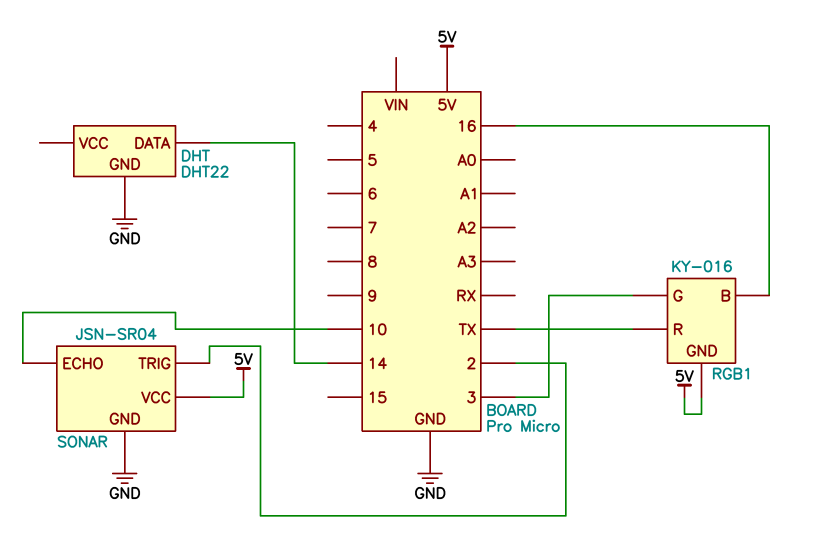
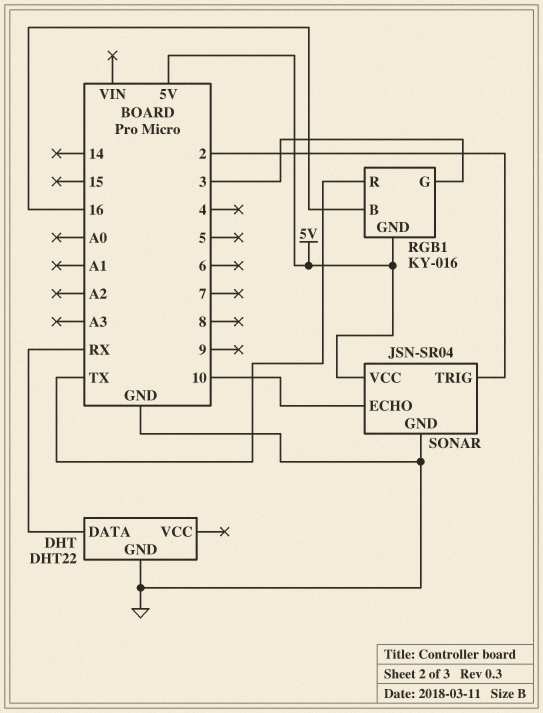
DHT pin DATA: 14 -> RX

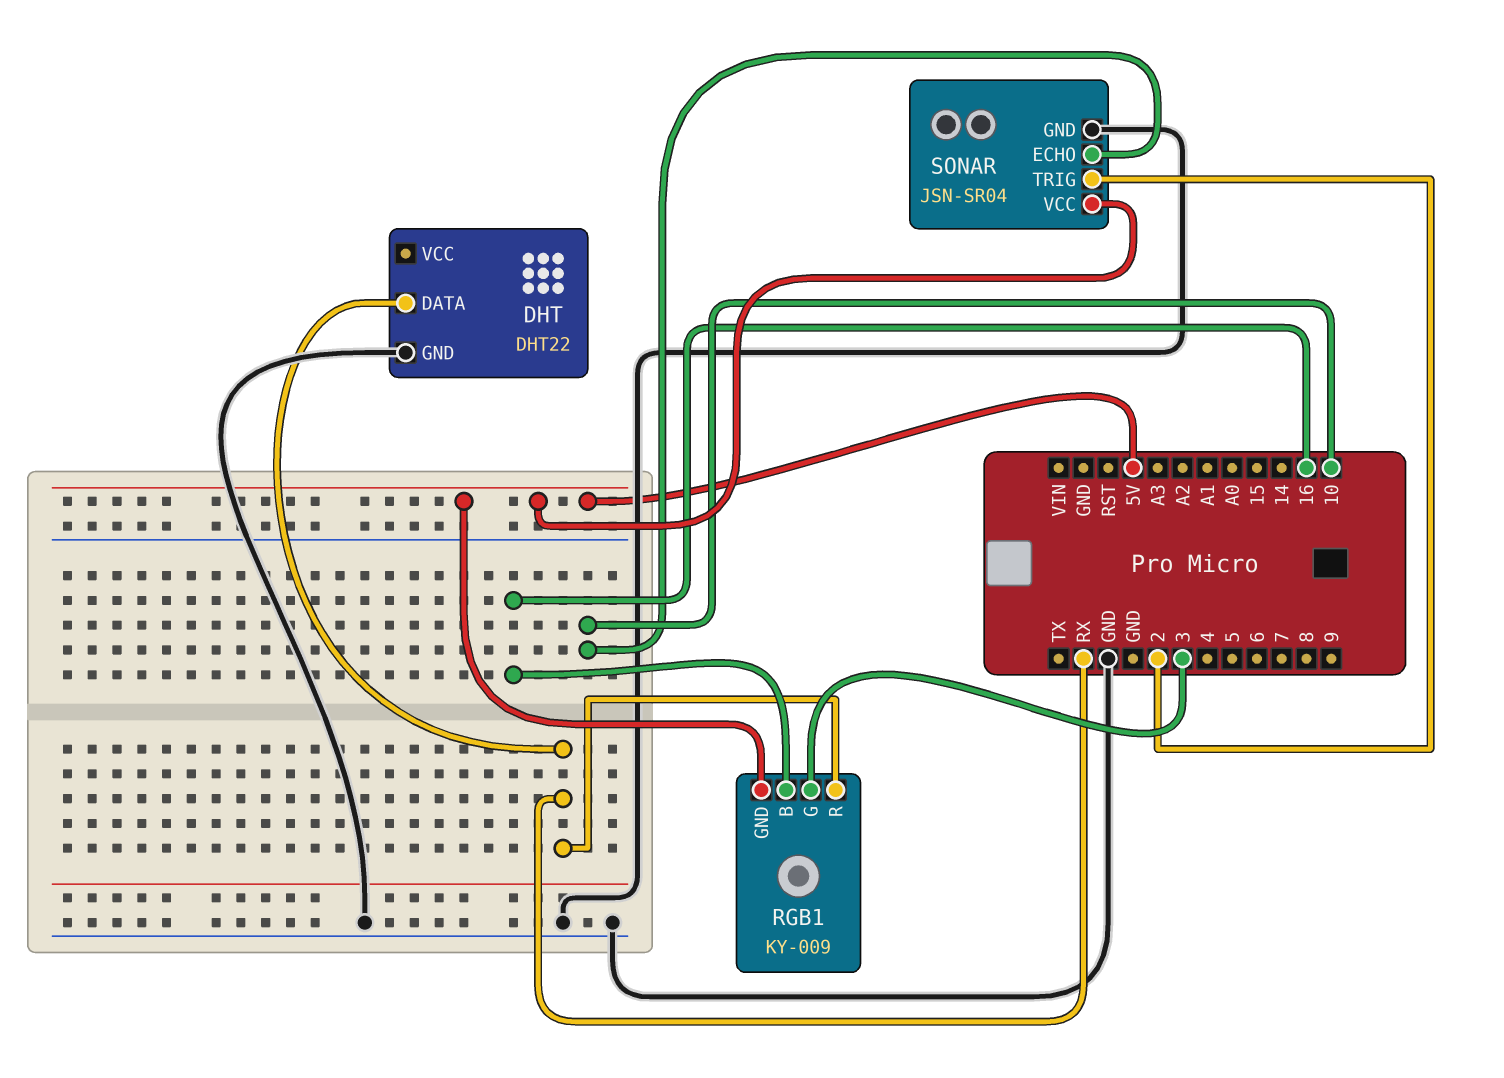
RGB1: KY-016 -> KY-009
RGB1 pin R: TX -> RX

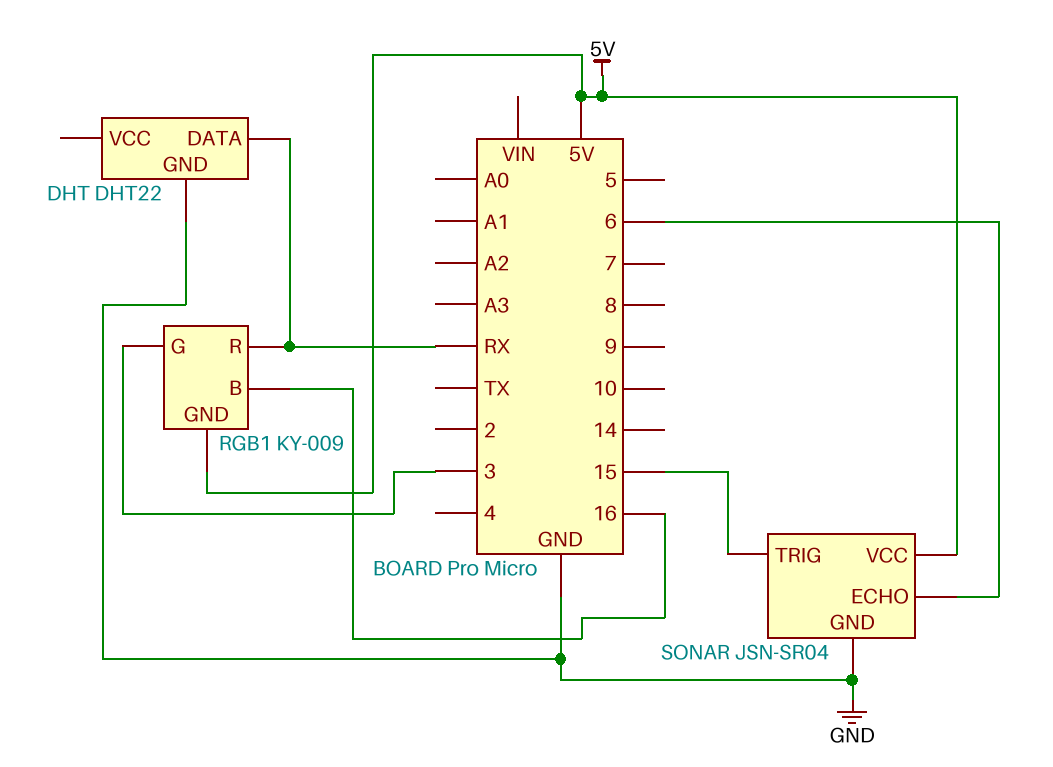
SONAR pin ECHO: 10 -> 6
SONAR pin TRIG: 2 -> 15

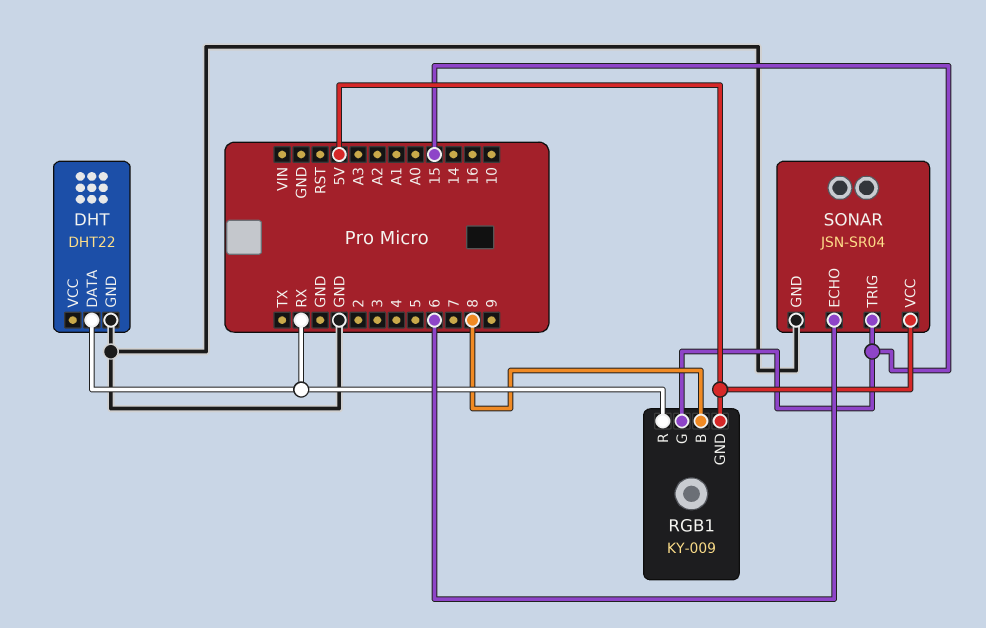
RGB1 pin B: 16 -> 8
RGB1 pin G: 3 -> 15

